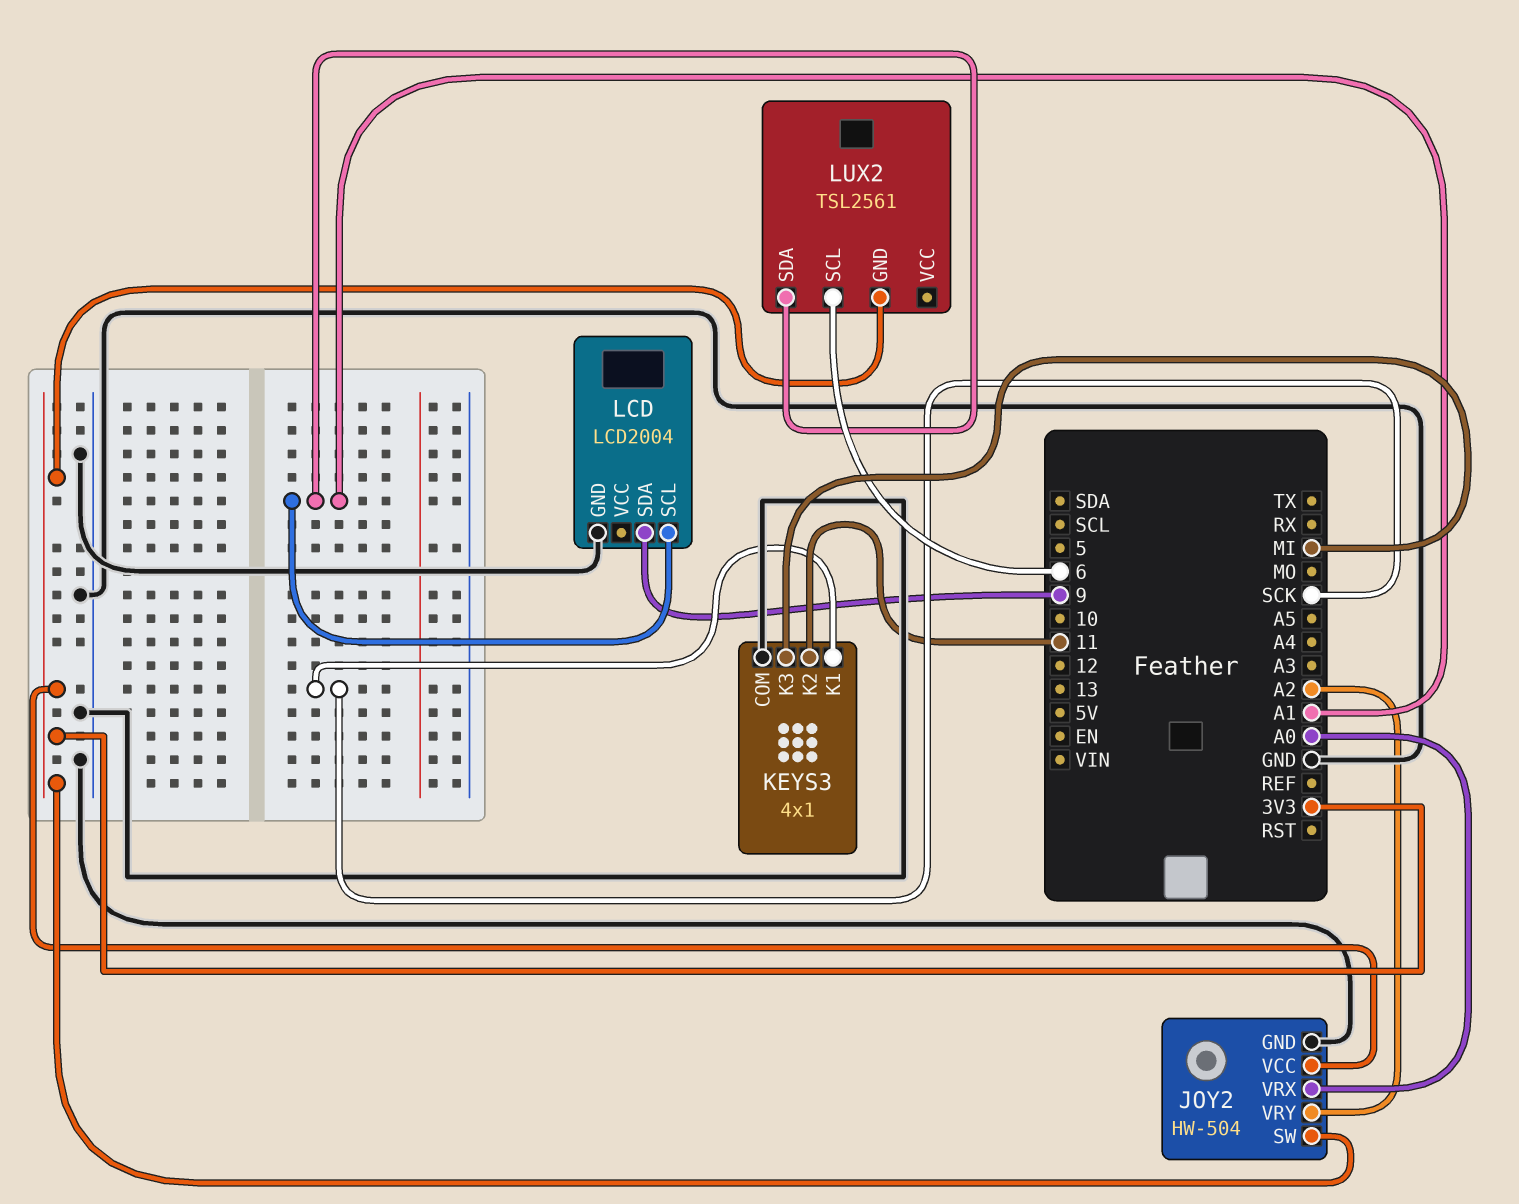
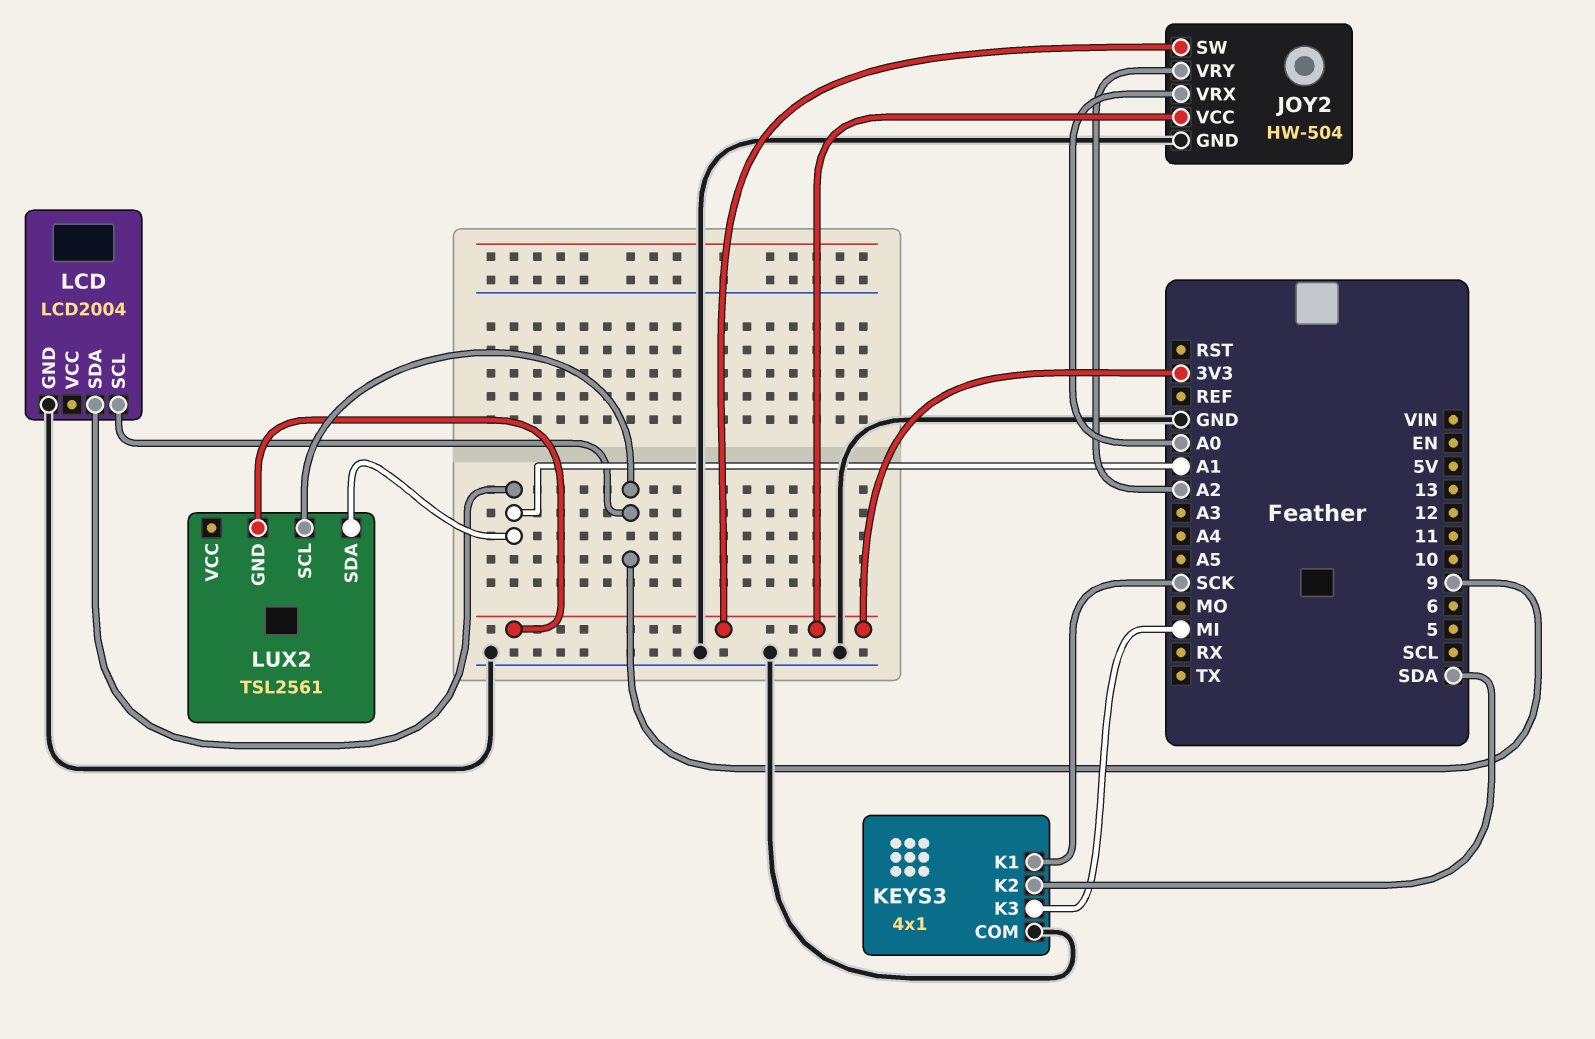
KEYS3 pin K2: 11 -> SDA
LCD pin SCL: A1 -> 9
LCD pin SDA: 9 -> A1
LUX2 pin SCL: 6 -> 9

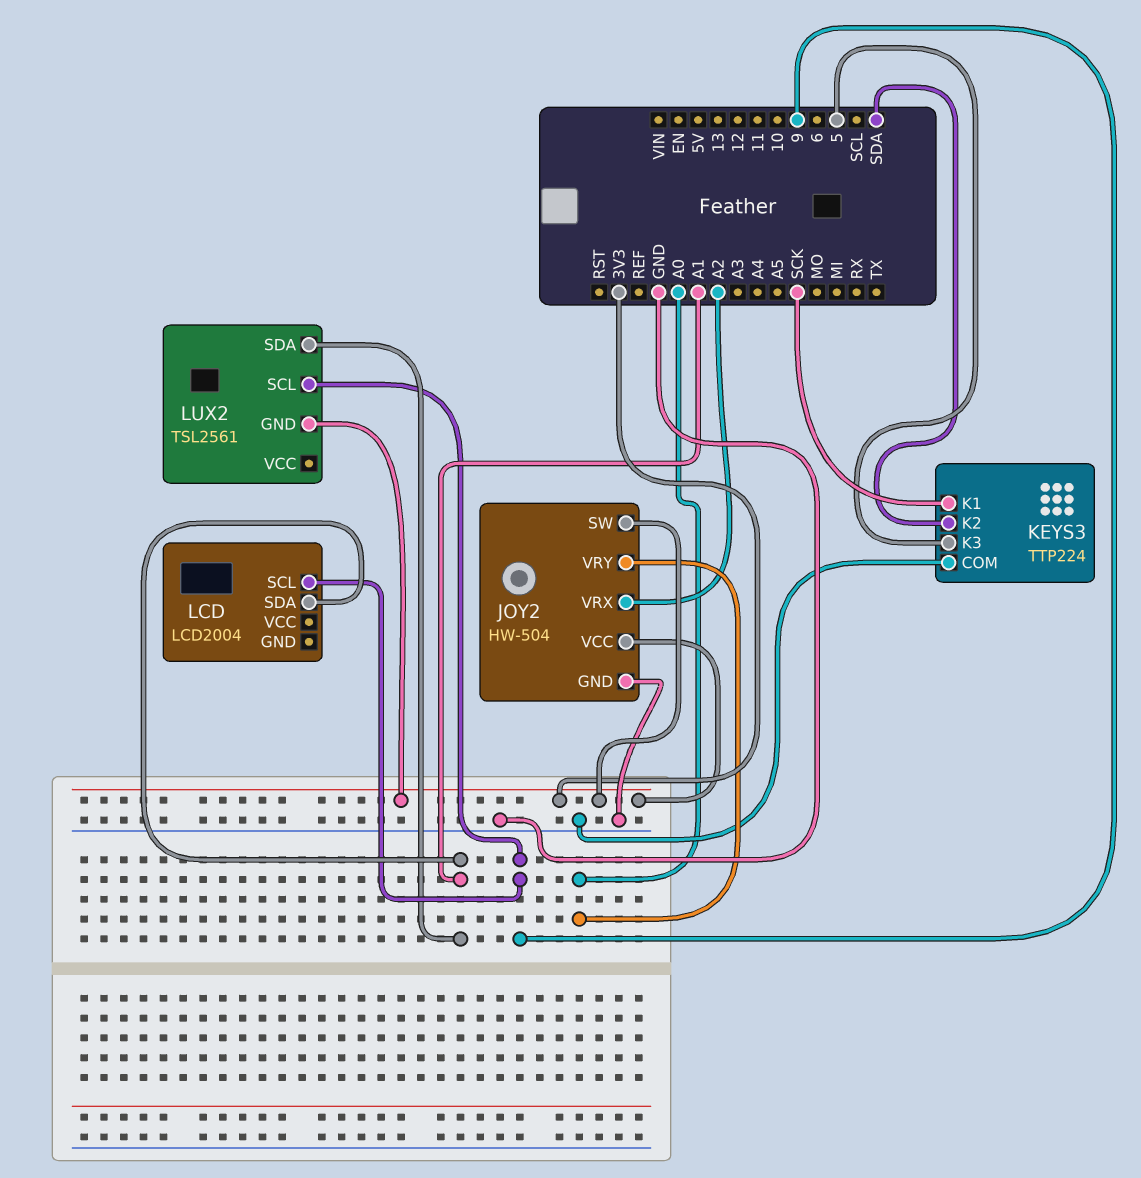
JOY2 pin VRX: A0 -> A2
JOY2 pin VRY: A2 -> A0
KEYS3: 4x1 -> TTP224
KEYS3 pin K3: MI -> 5
LCD pin GND: GND -> none

